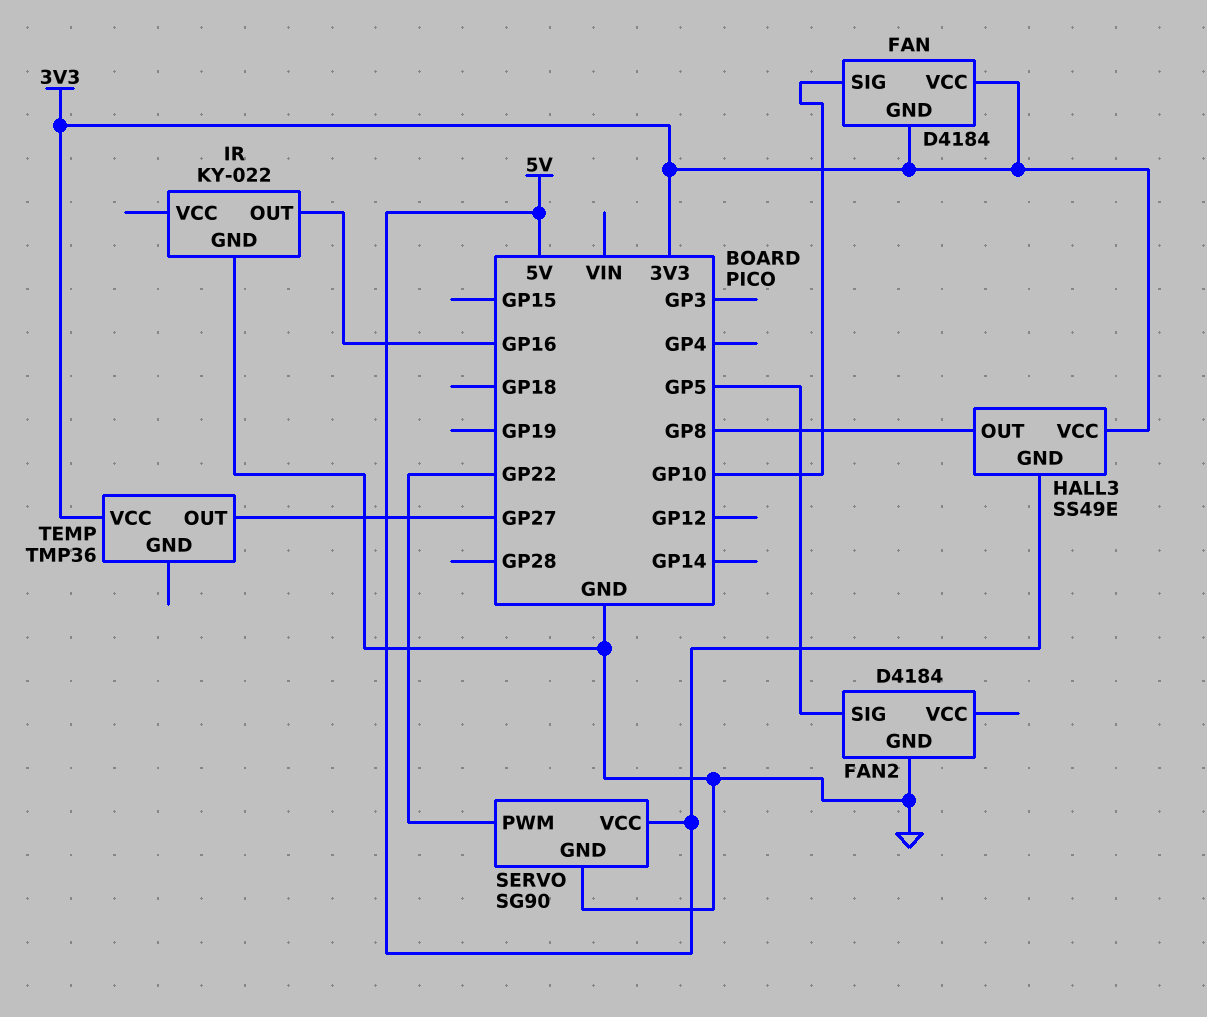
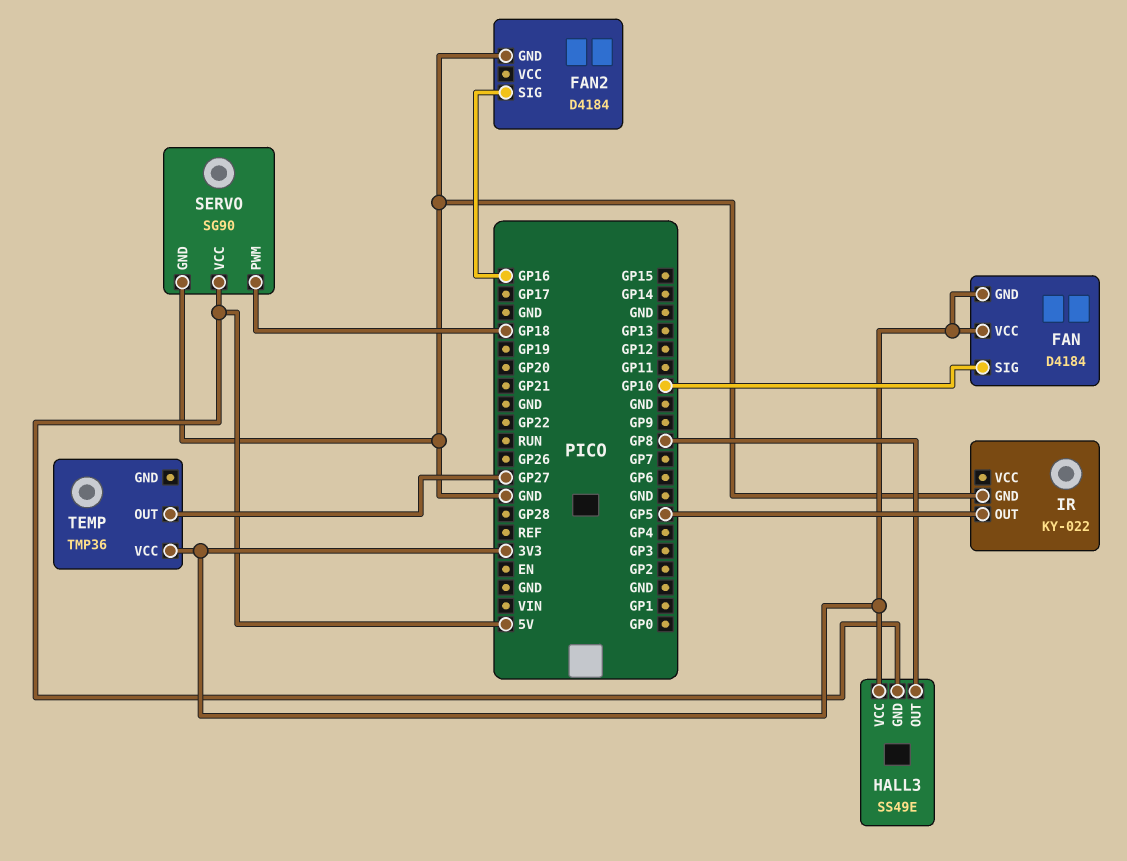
FAN2 pin SIG: GP5 -> GP16
IR pin OUT: GP16 -> GP5
SERVO pin PWM: GP22 -> GP18

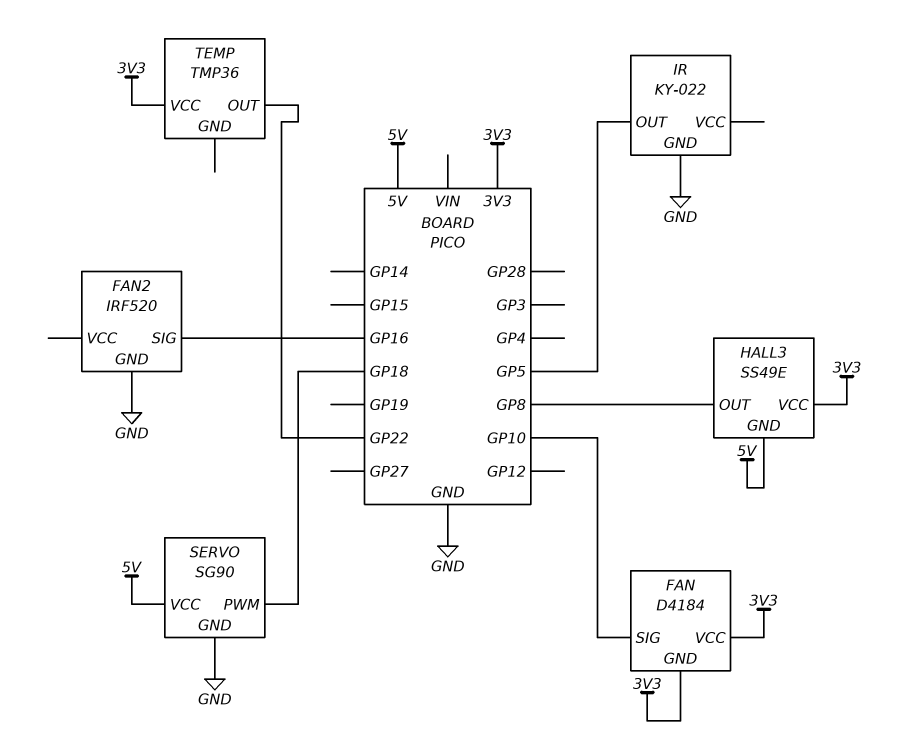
FAN2: D4184 -> IRF520
TEMP pin OUT: GP27 -> GP22

